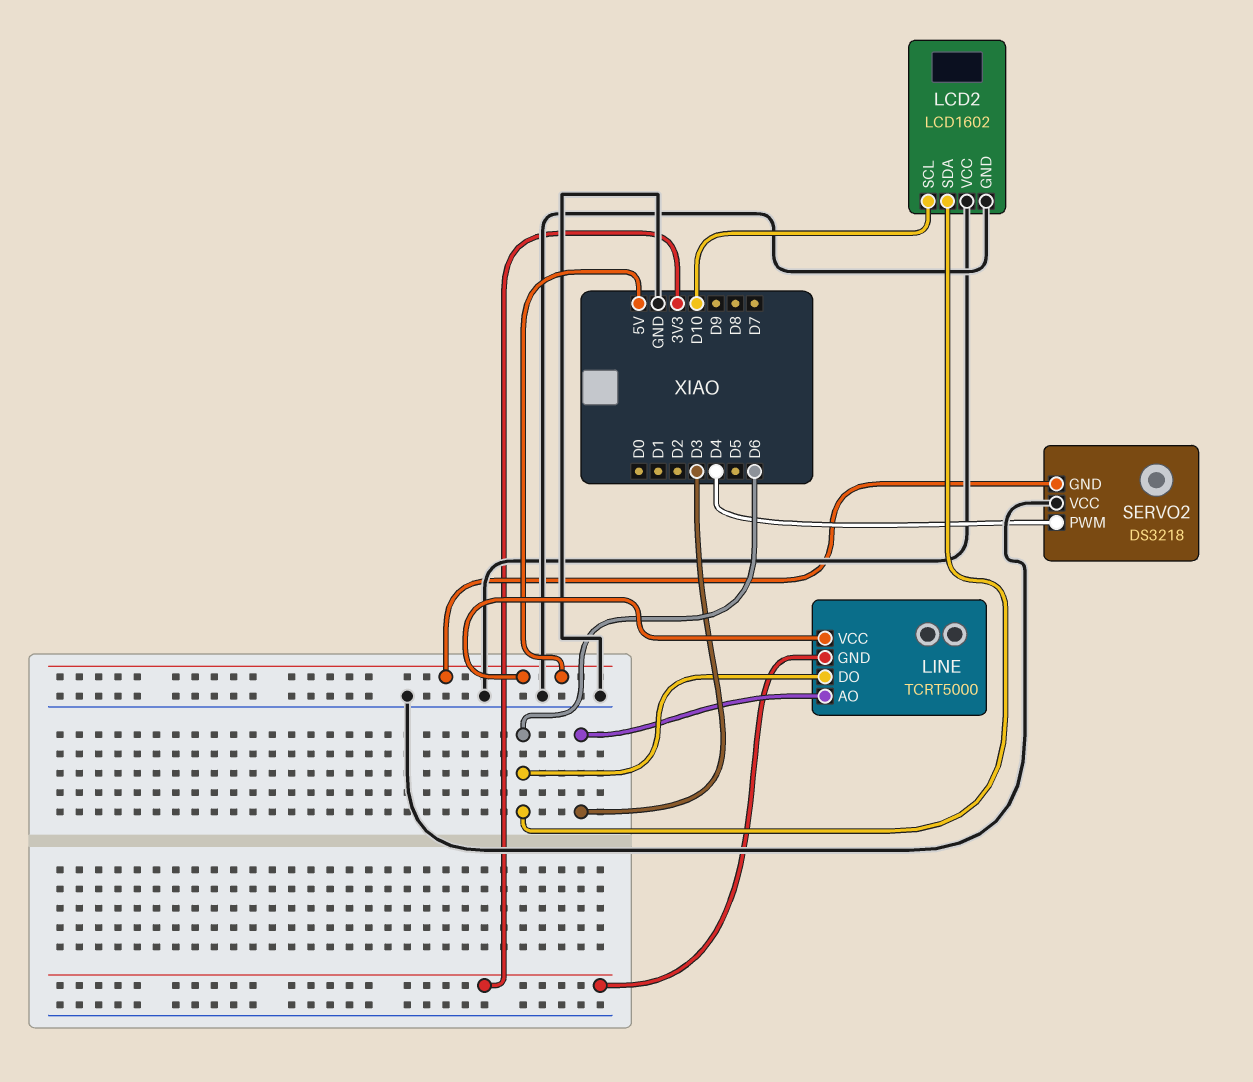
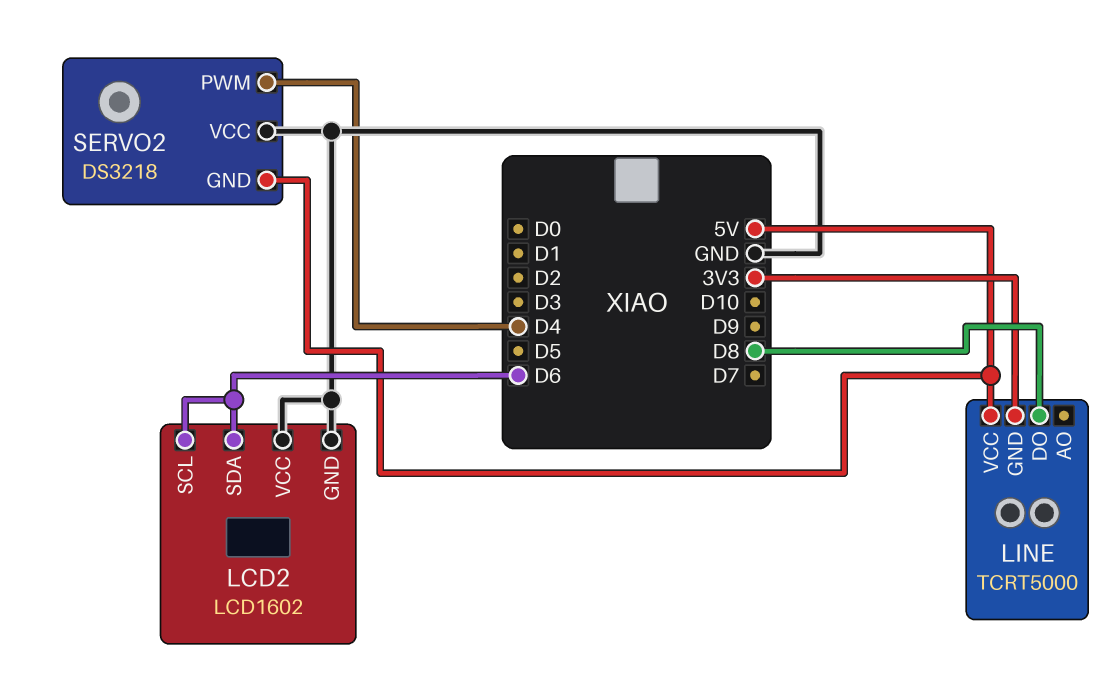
LCD2 pin SCL: D10 -> D6
LINE pin AO: D3 -> none
LINE pin DO: D6 -> D8

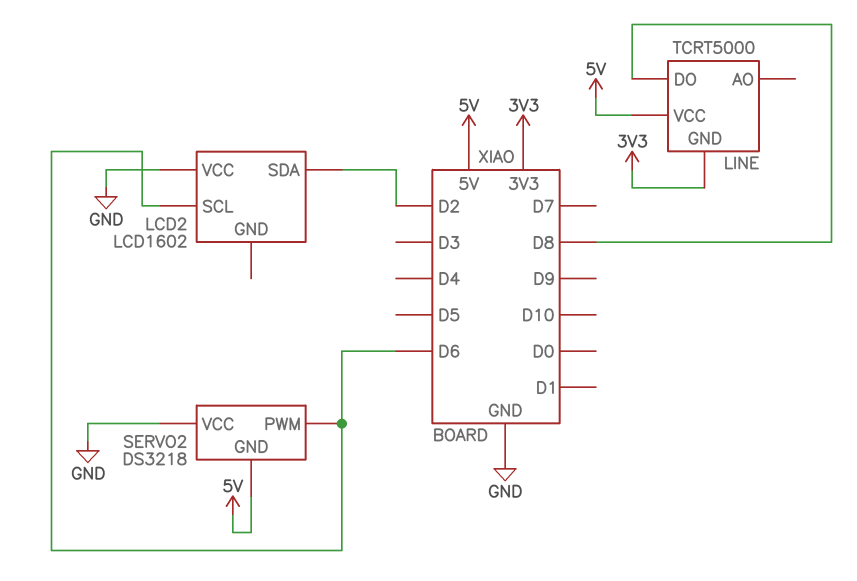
LCD2 pin GND: GND -> none
LCD2 pin SDA: D6 -> D2
SERVO2 pin PWM: D4 -> D6

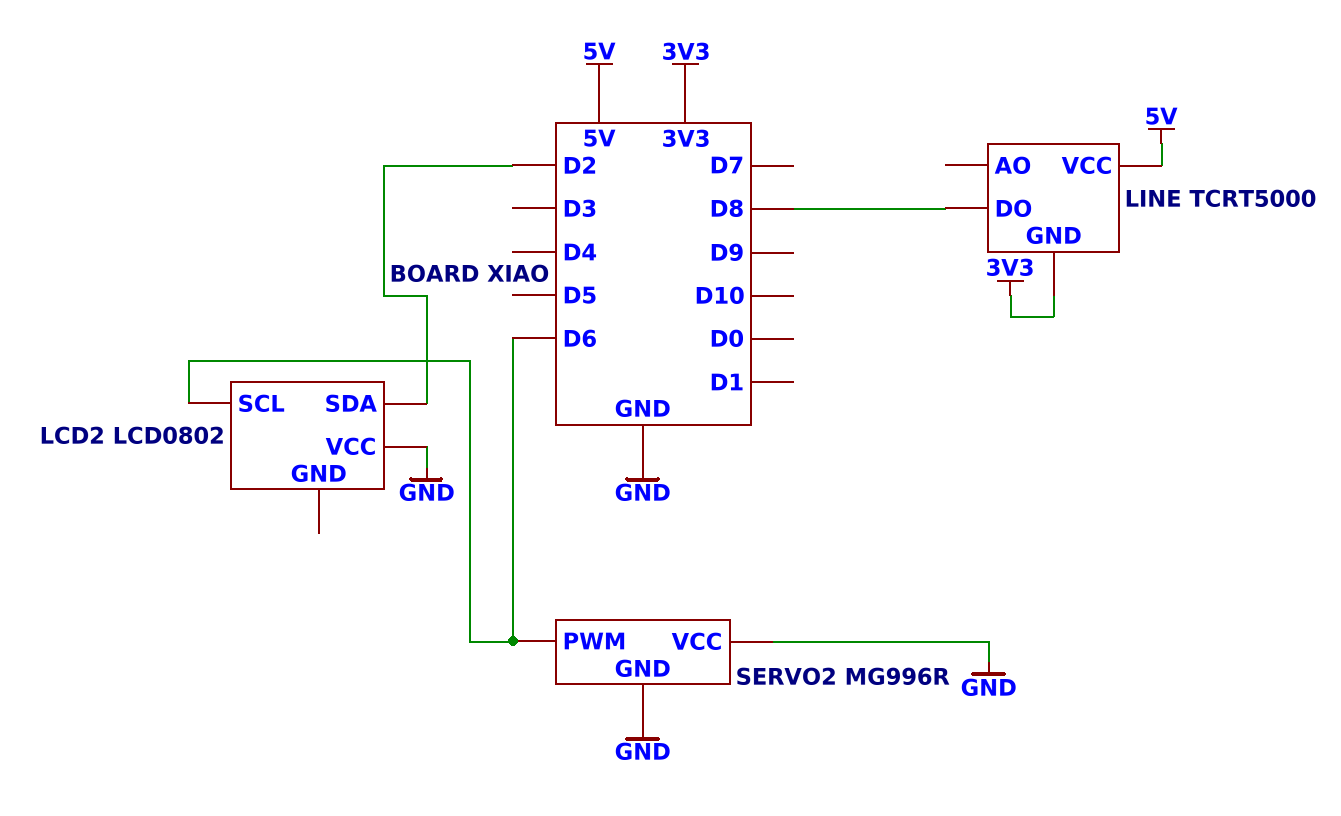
LCD2: LCD1602 -> LCD0802
SERVO2: DS3218 -> MG996R
SERVO2 pin GND: 5V -> GND

